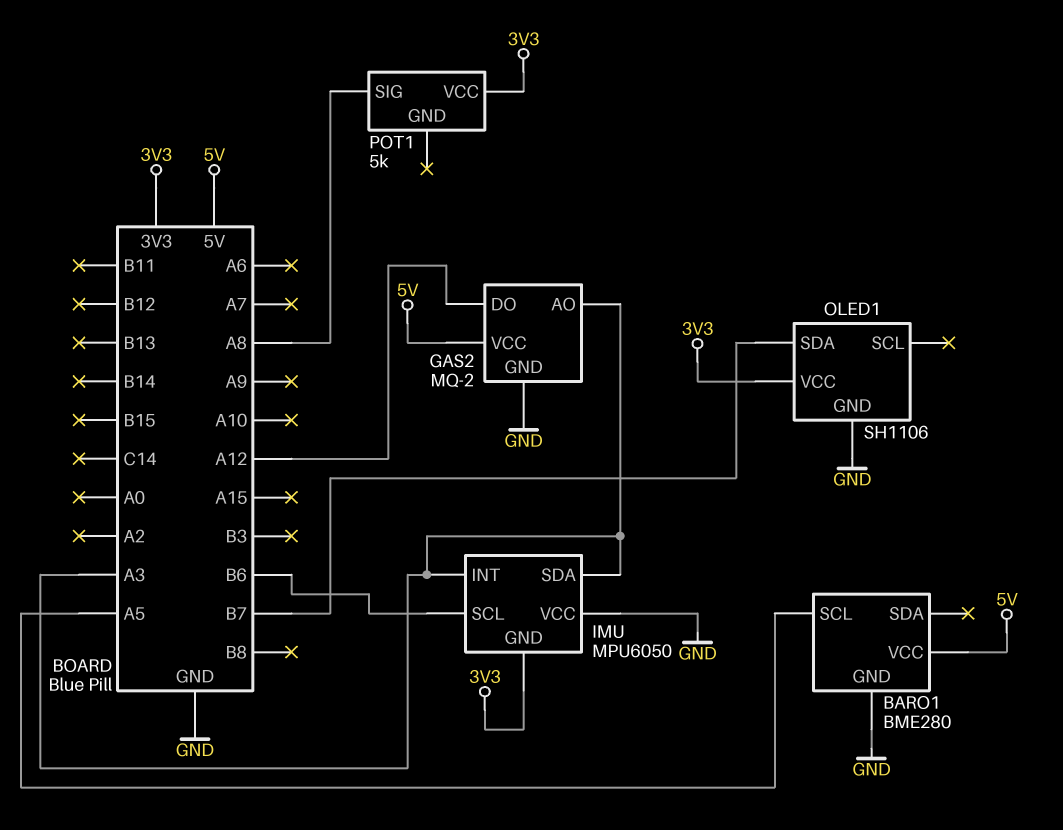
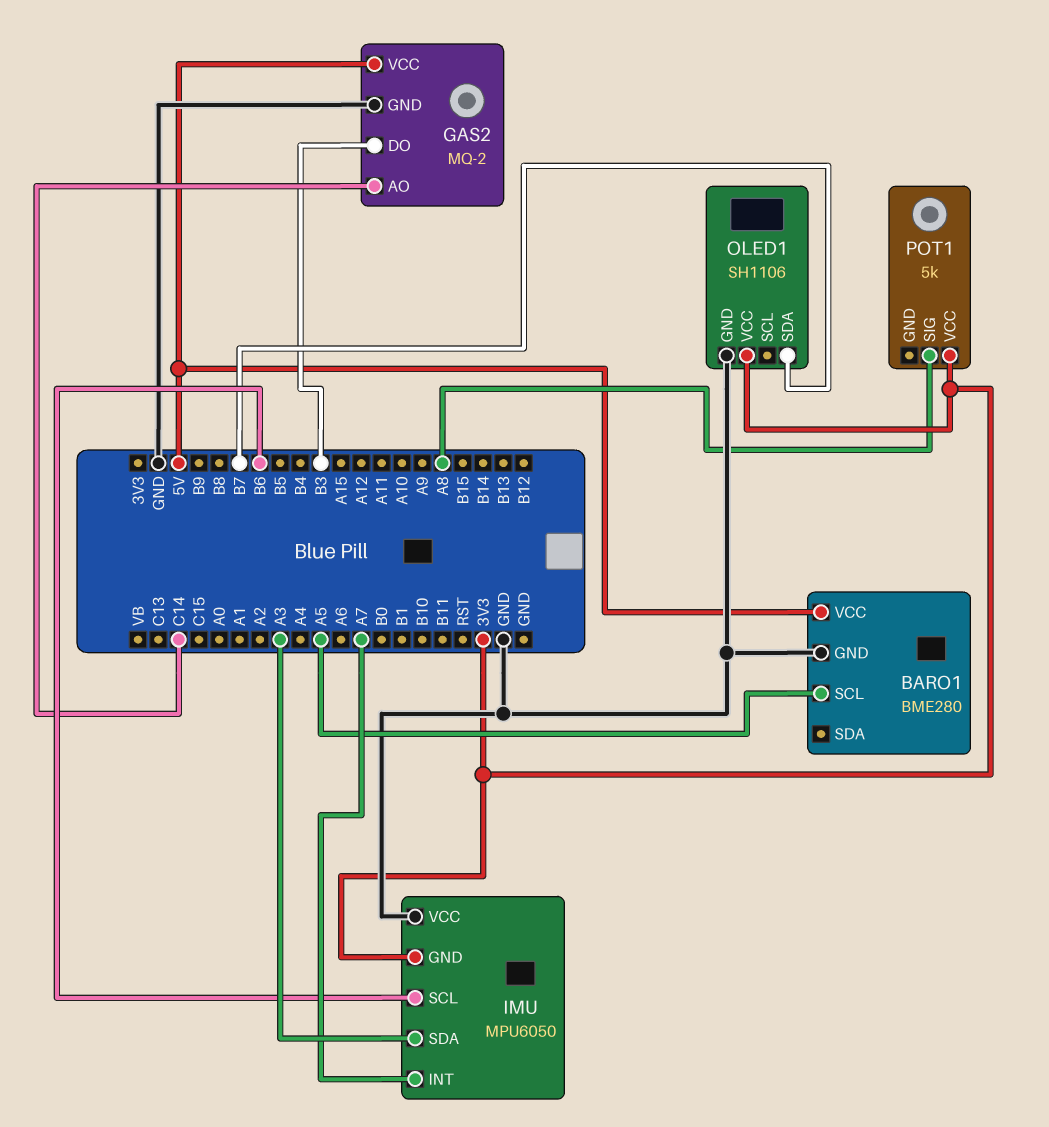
GAS2 pin AO: A3 -> C14
GAS2 pin DO: A12 -> B3
IMU pin INT: A3 -> A7

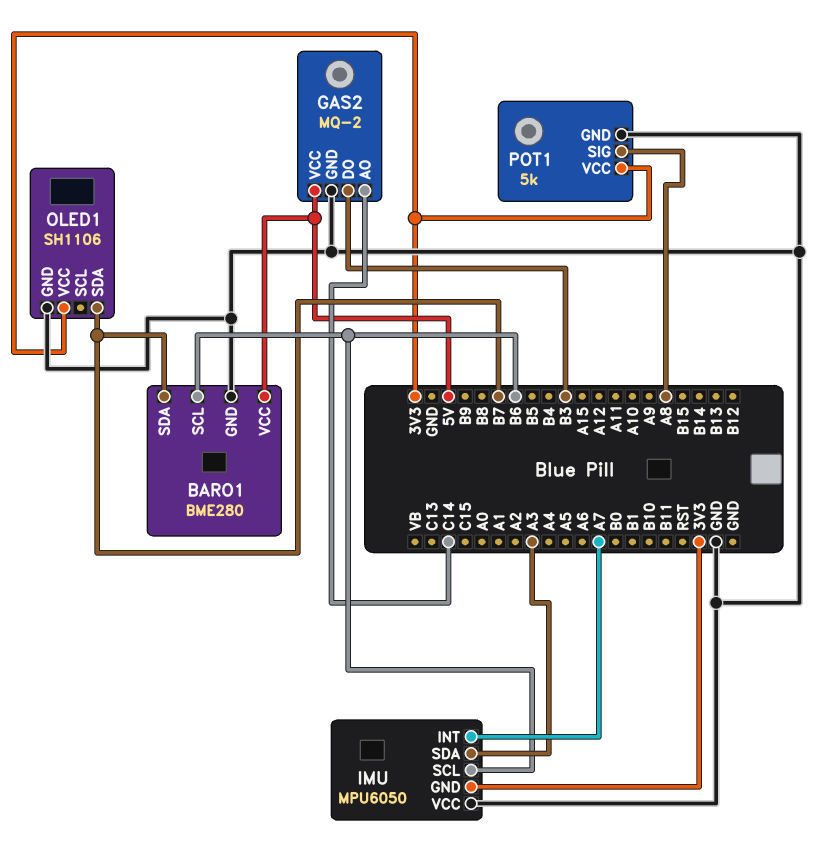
BARO1 pin SCL: A5 -> B6
BARO1 pin SDA: none -> B7
POT1 pin GND: none -> GND

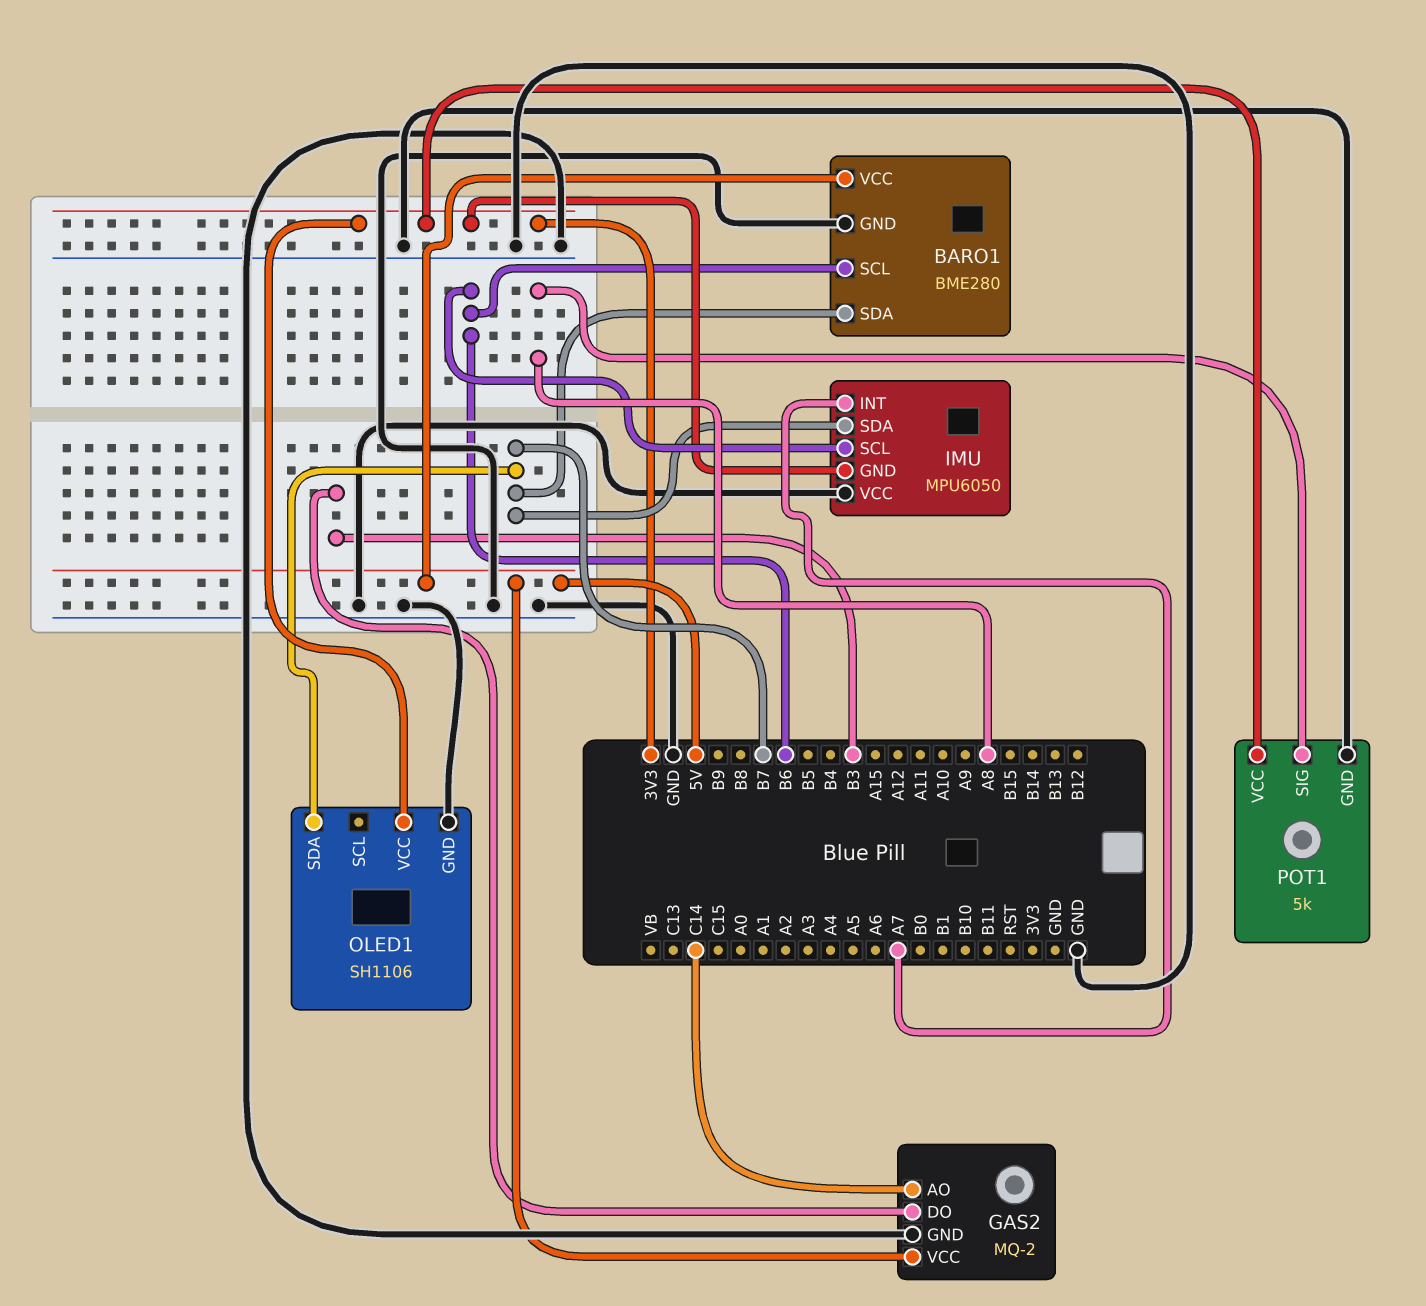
IMU pin SDA: A3 -> B7

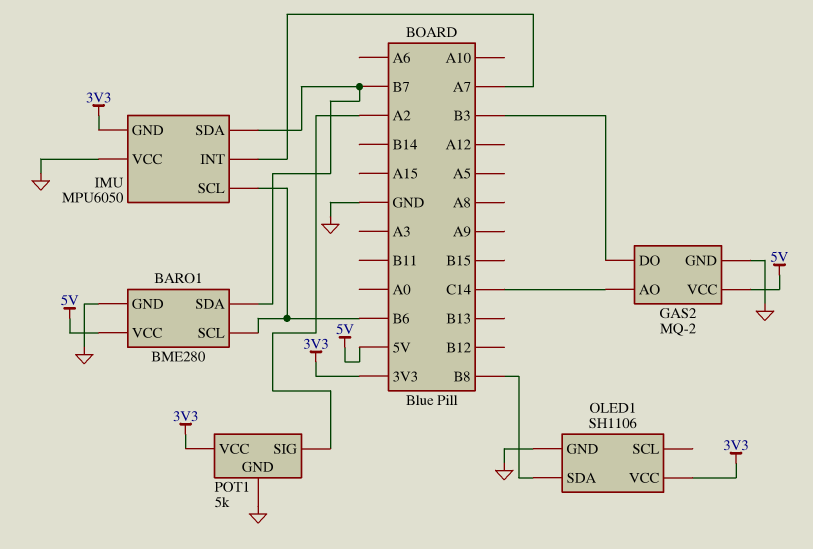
OLED1 pin SDA: B7 -> B8
POT1 pin SIG: A8 -> A2

